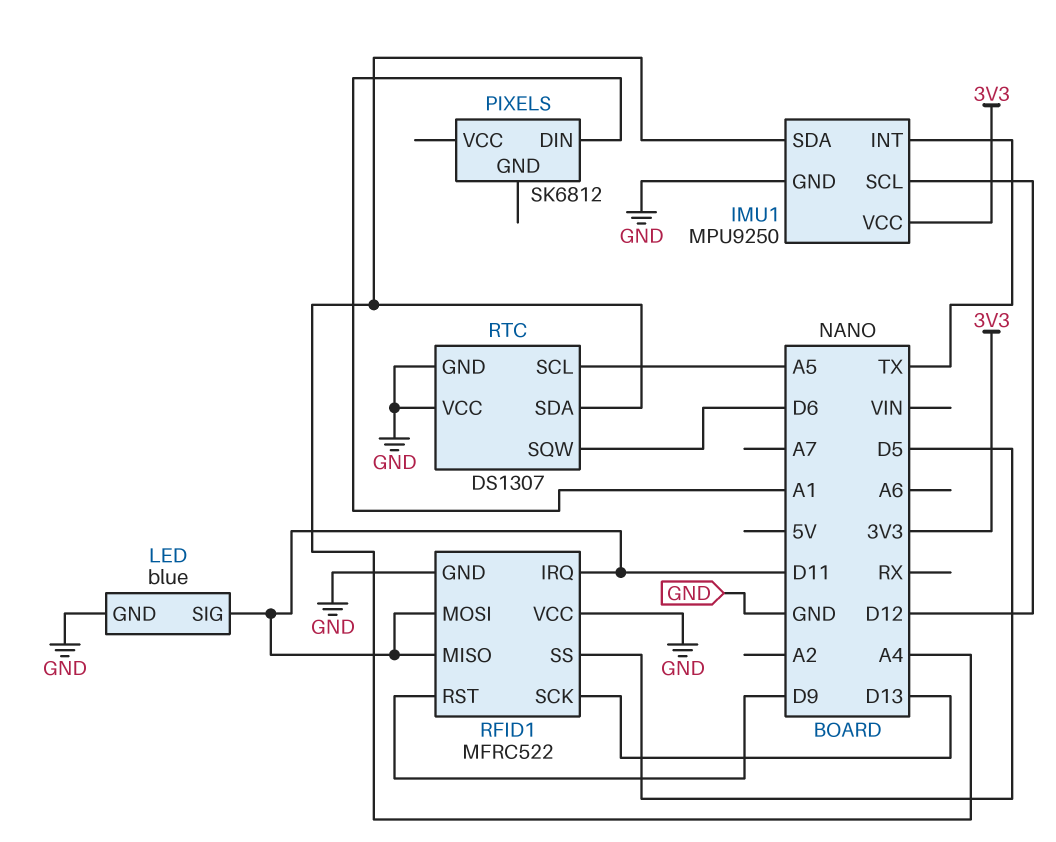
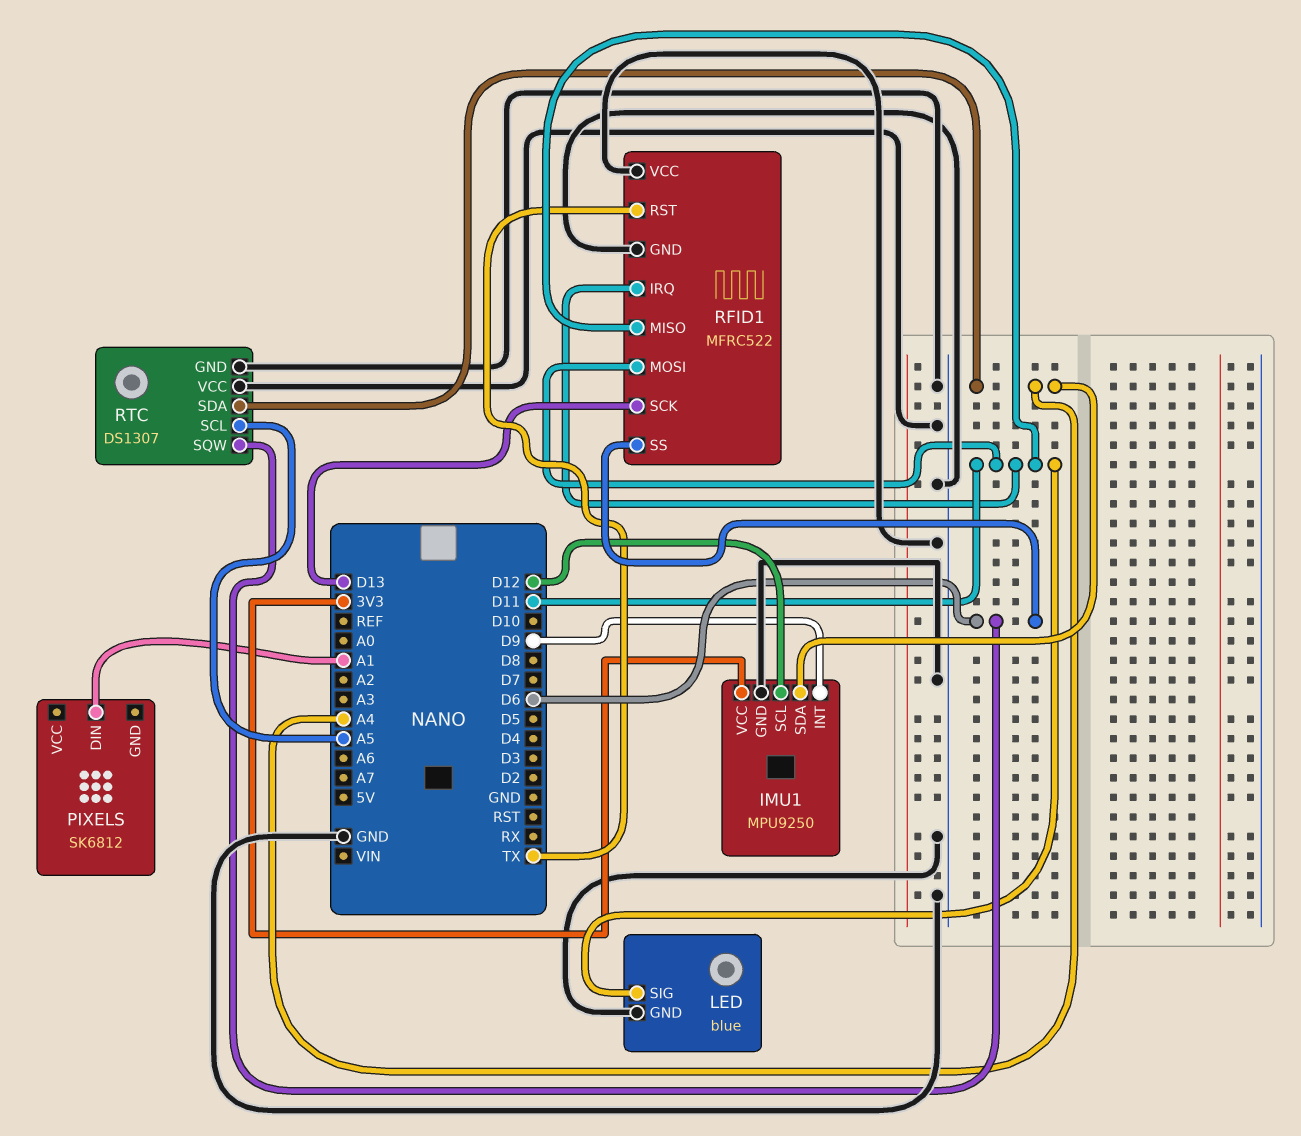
IMU1 pin INT: TX -> D9
RFID1 pin RST: D9 -> TX
RFID1 pin SS: D5 -> D6

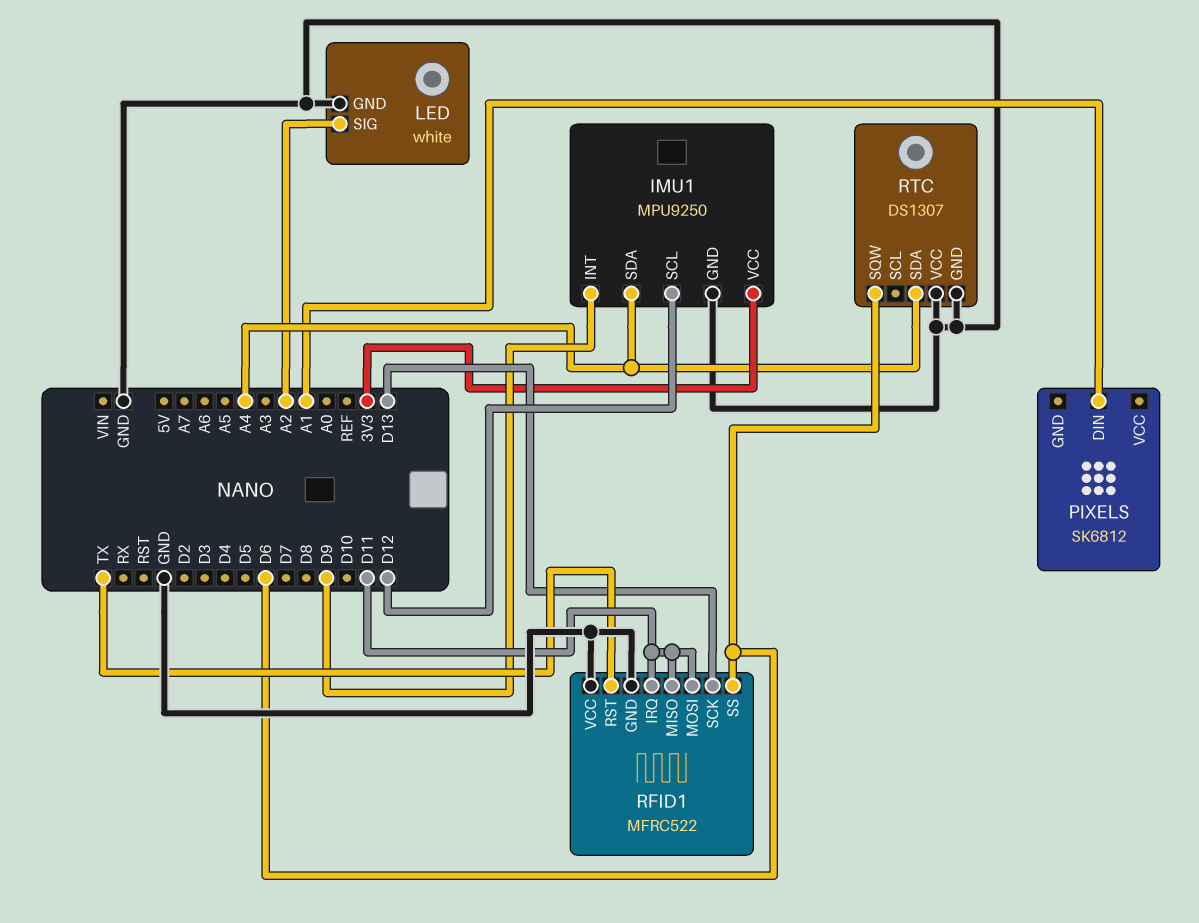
LED: blue -> white
LED pin SIG: D11 -> A2
RTC pin SCL: A5 -> none

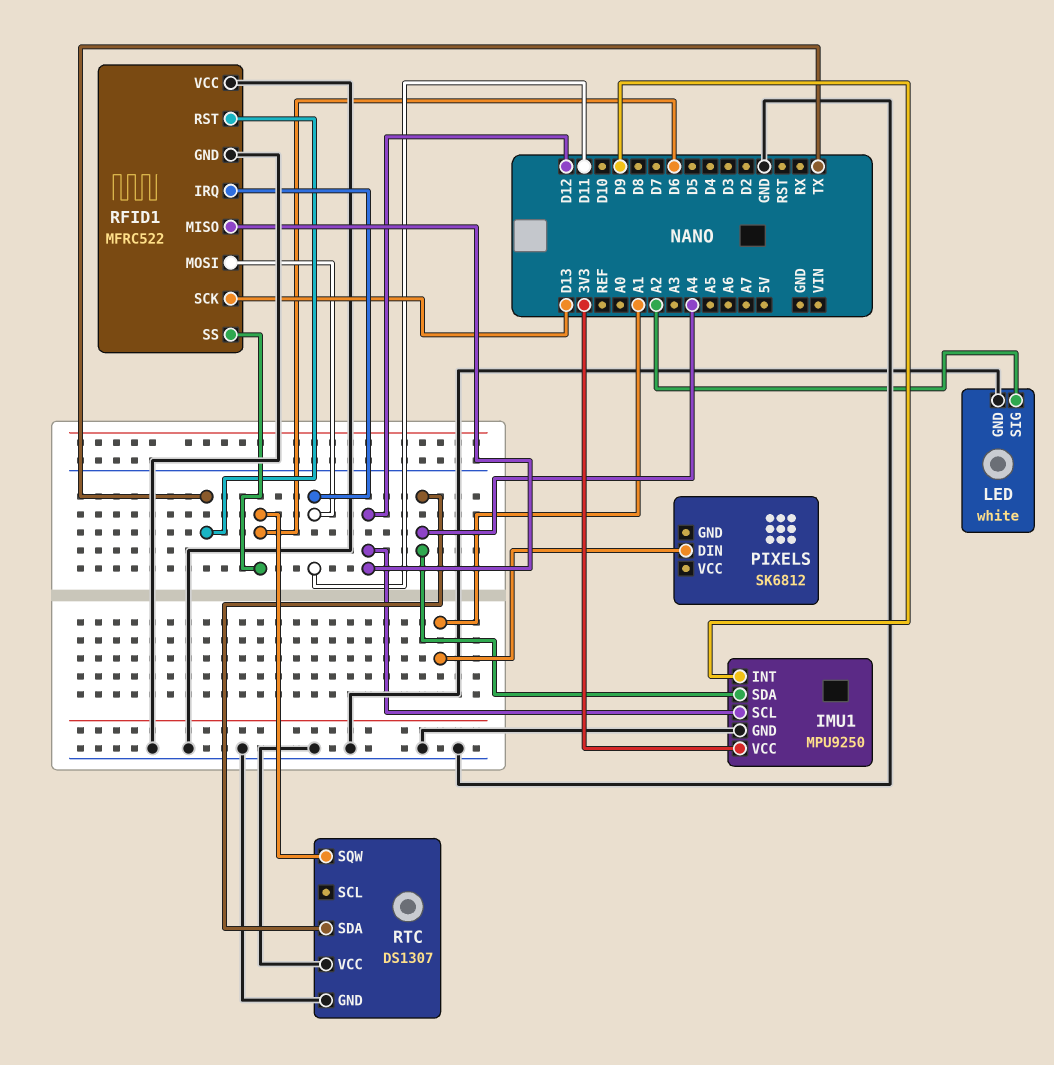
RFID1 pin MISO: D11 -> D12

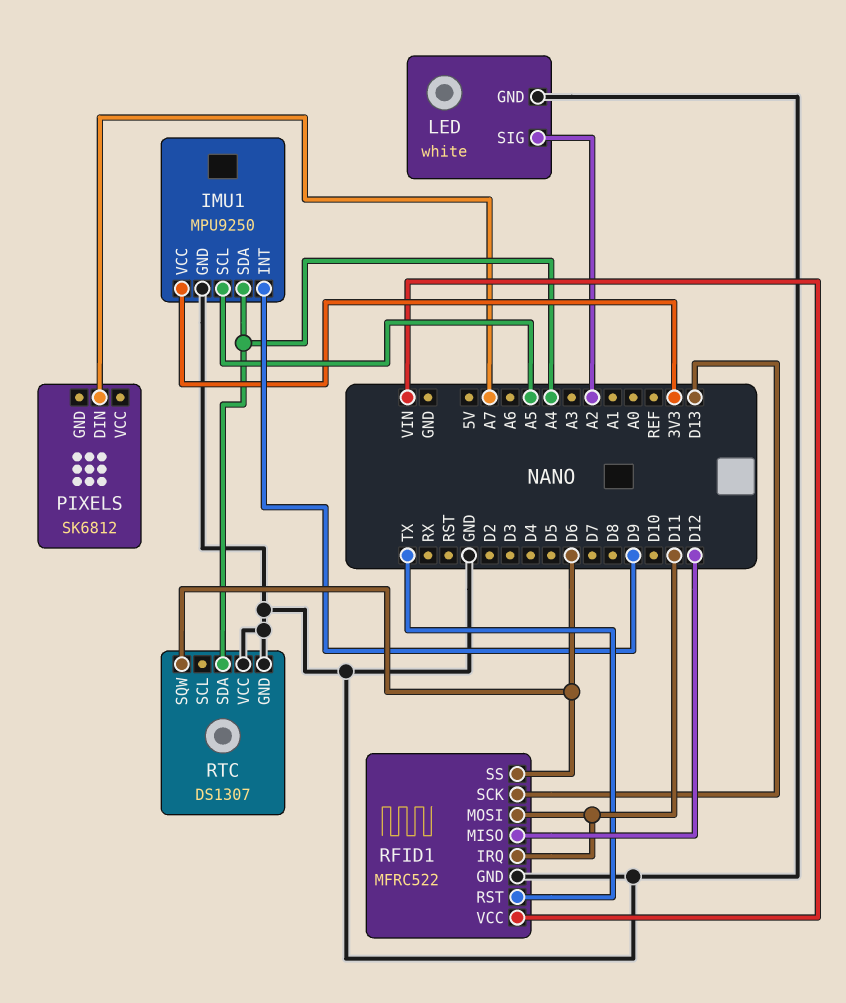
IMU1 pin SCL: D12 -> A5
PIXELS pin DIN: A1 -> A7
RFID1 pin VCC: GND -> VIN

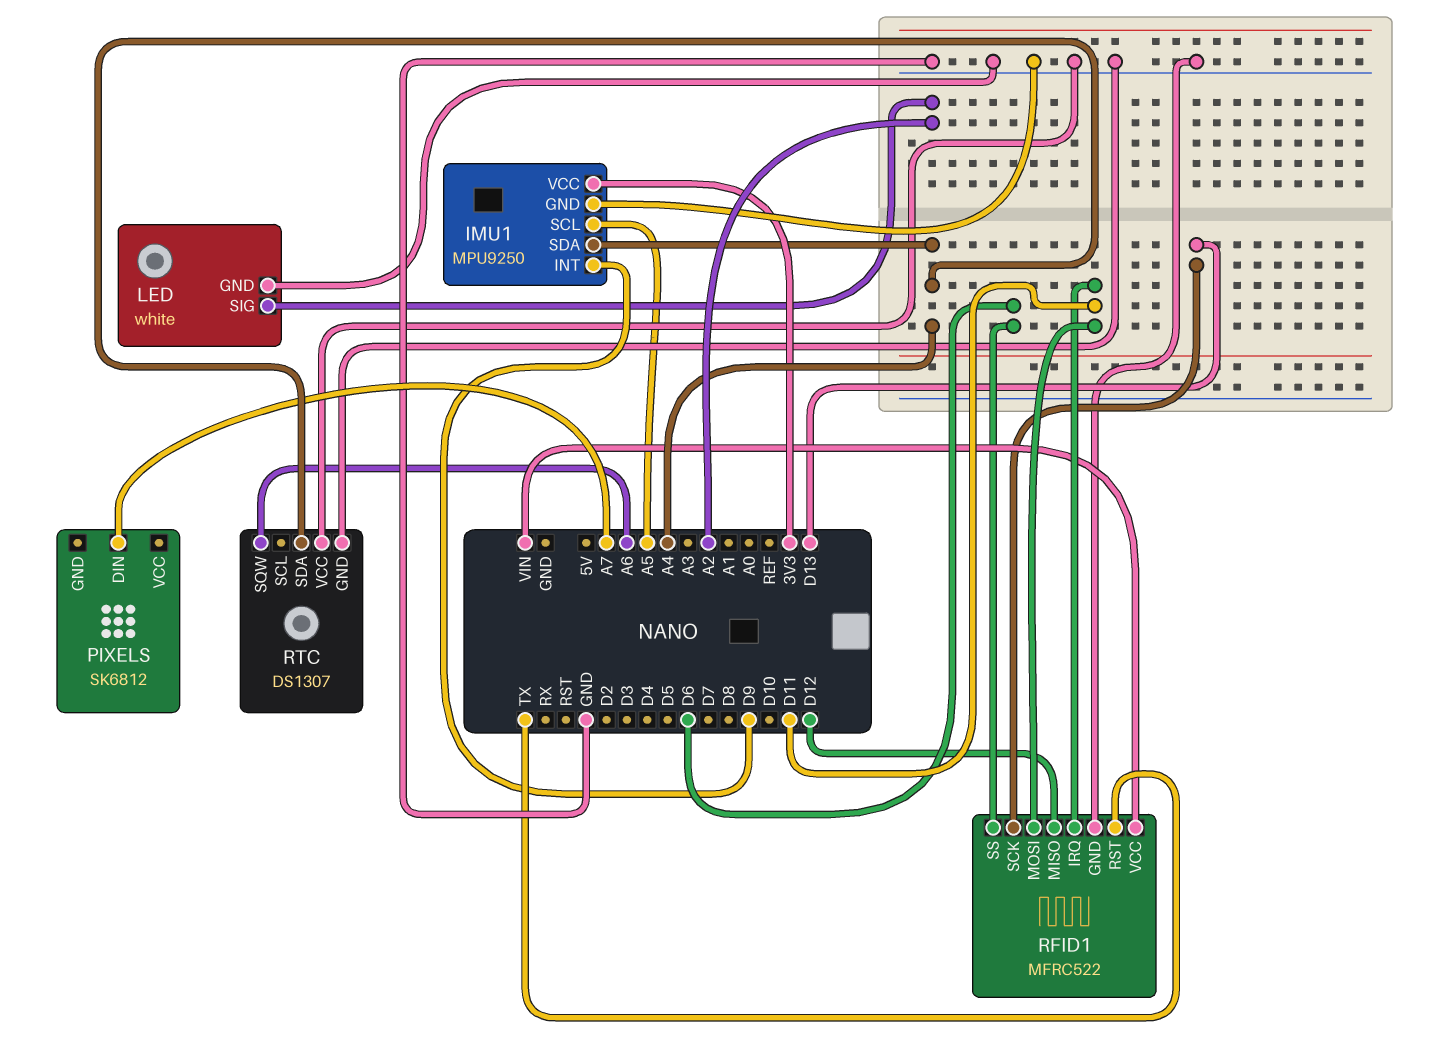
RTC pin SQW: D6 -> A6

